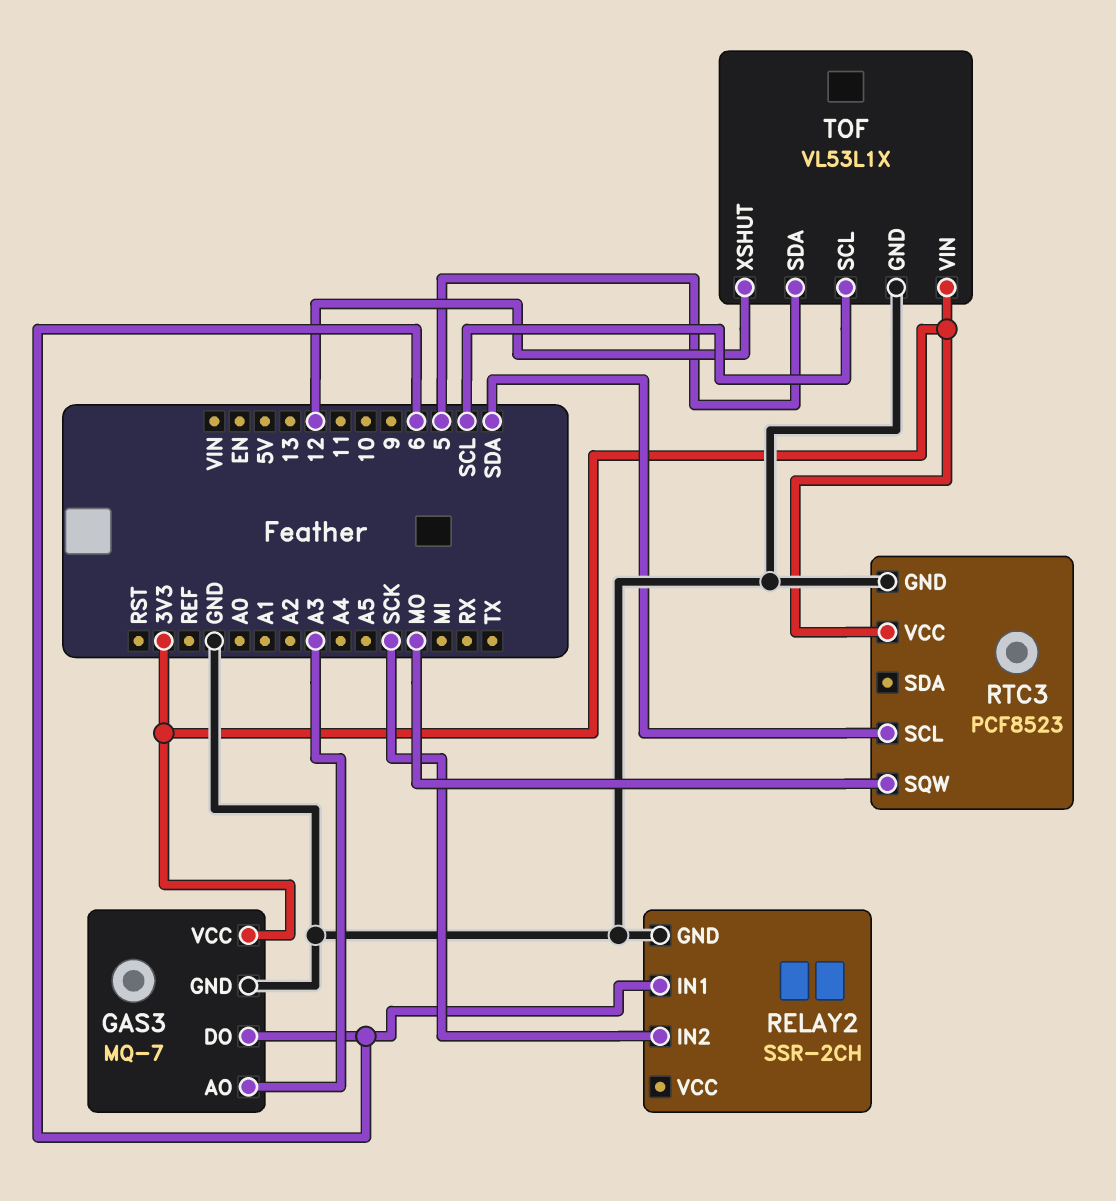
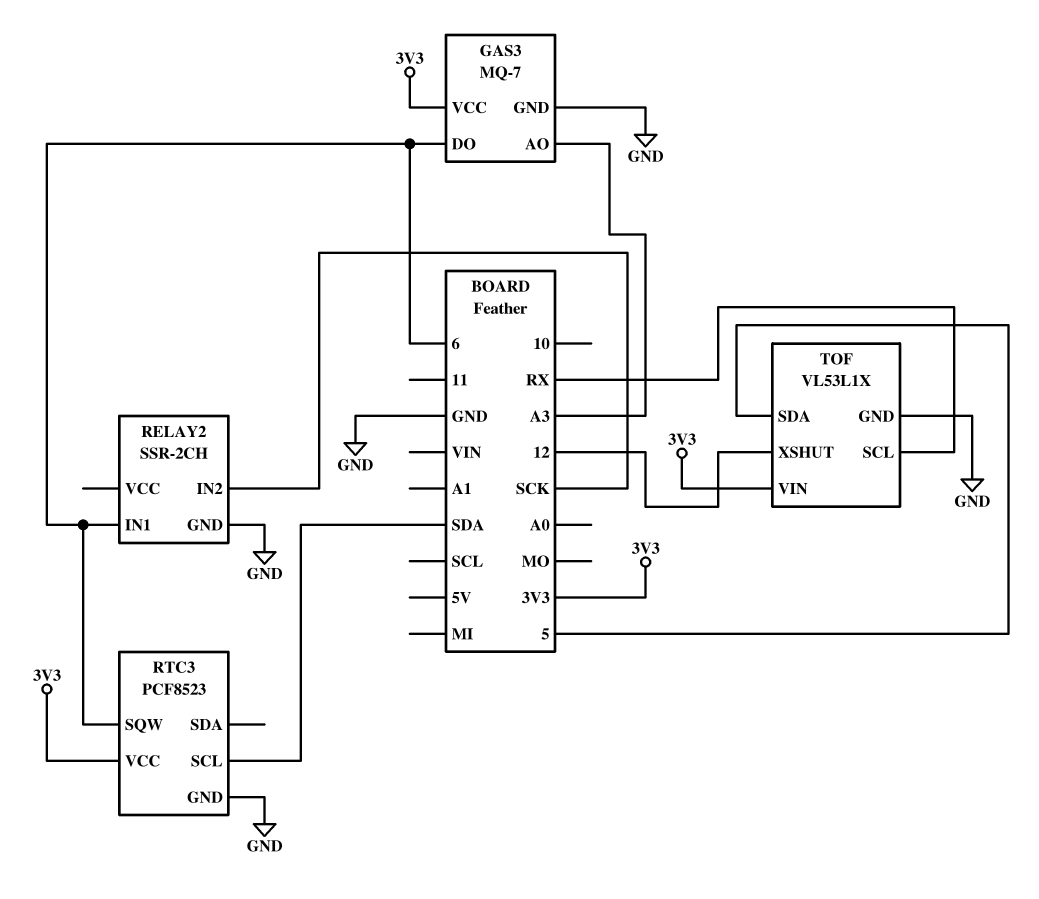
RTC3 pin SQW: MO -> 6
TOF pin SCL: SCL -> RX

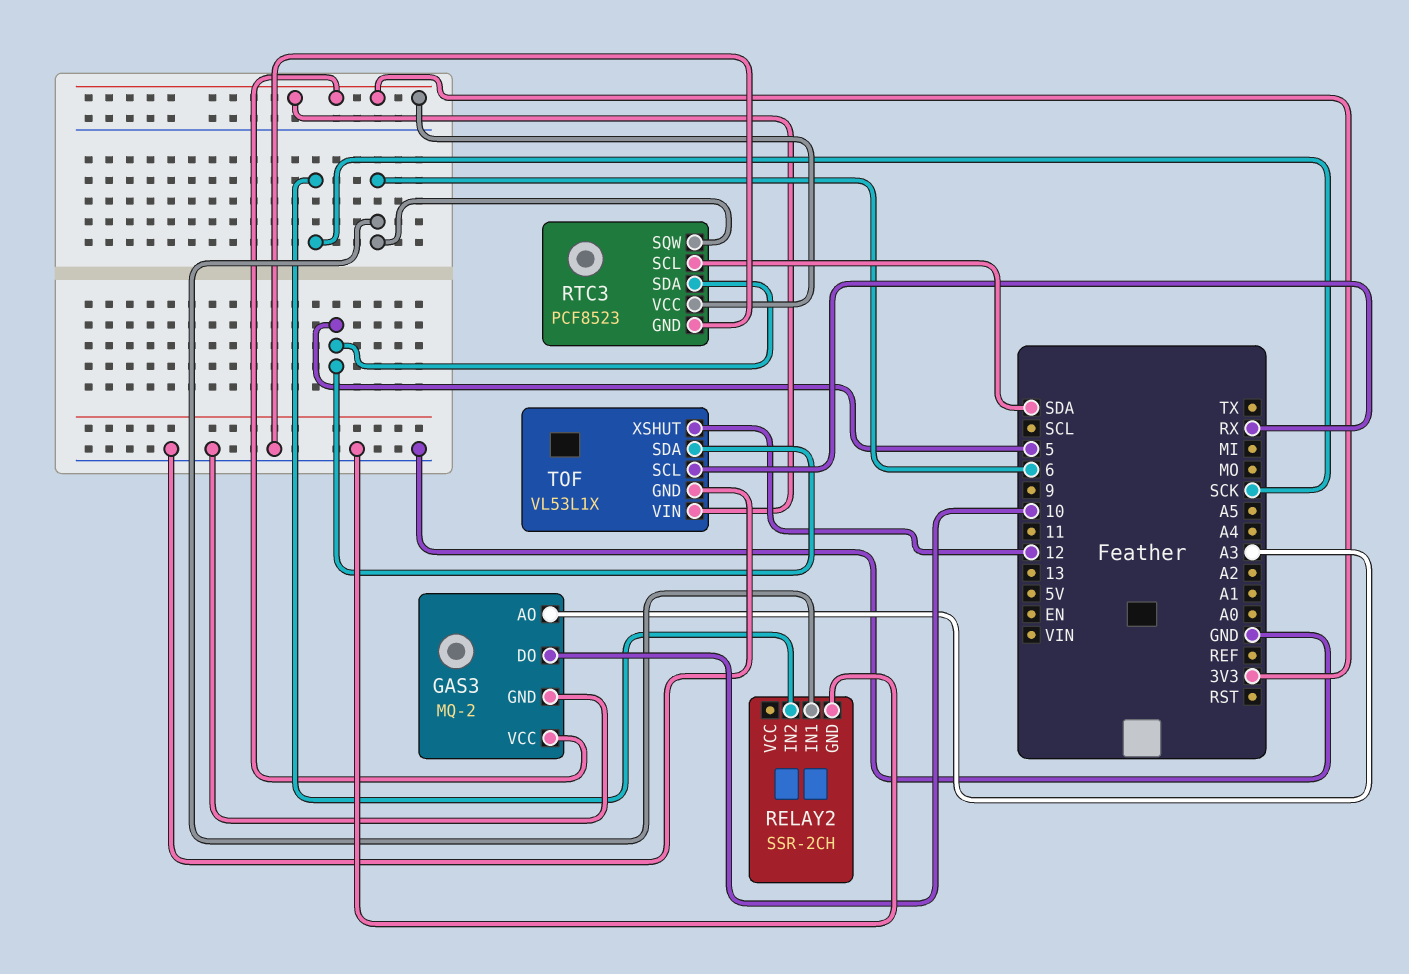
GAS3: MQ-7 -> MQ-2
GAS3 pin DO: 6 -> 10
RTC3 pin SDA: none -> 5

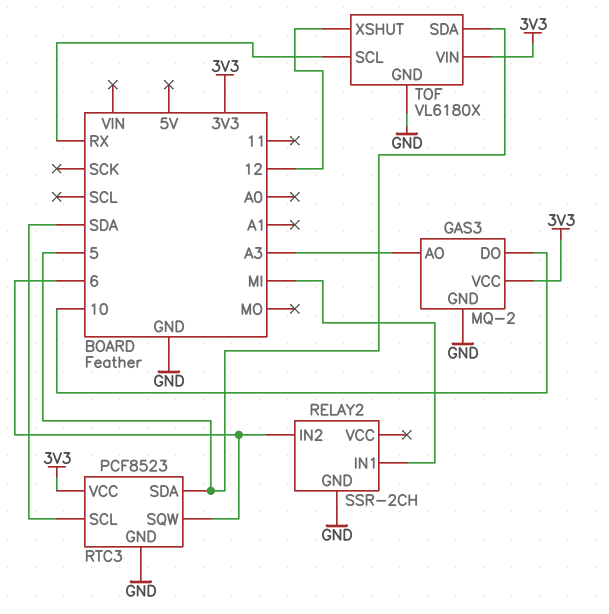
RELAY2 pin IN1: 6 -> MI
RELAY2 pin IN2: SCK -> 6
TOF: VL53L1X -> VL6180X

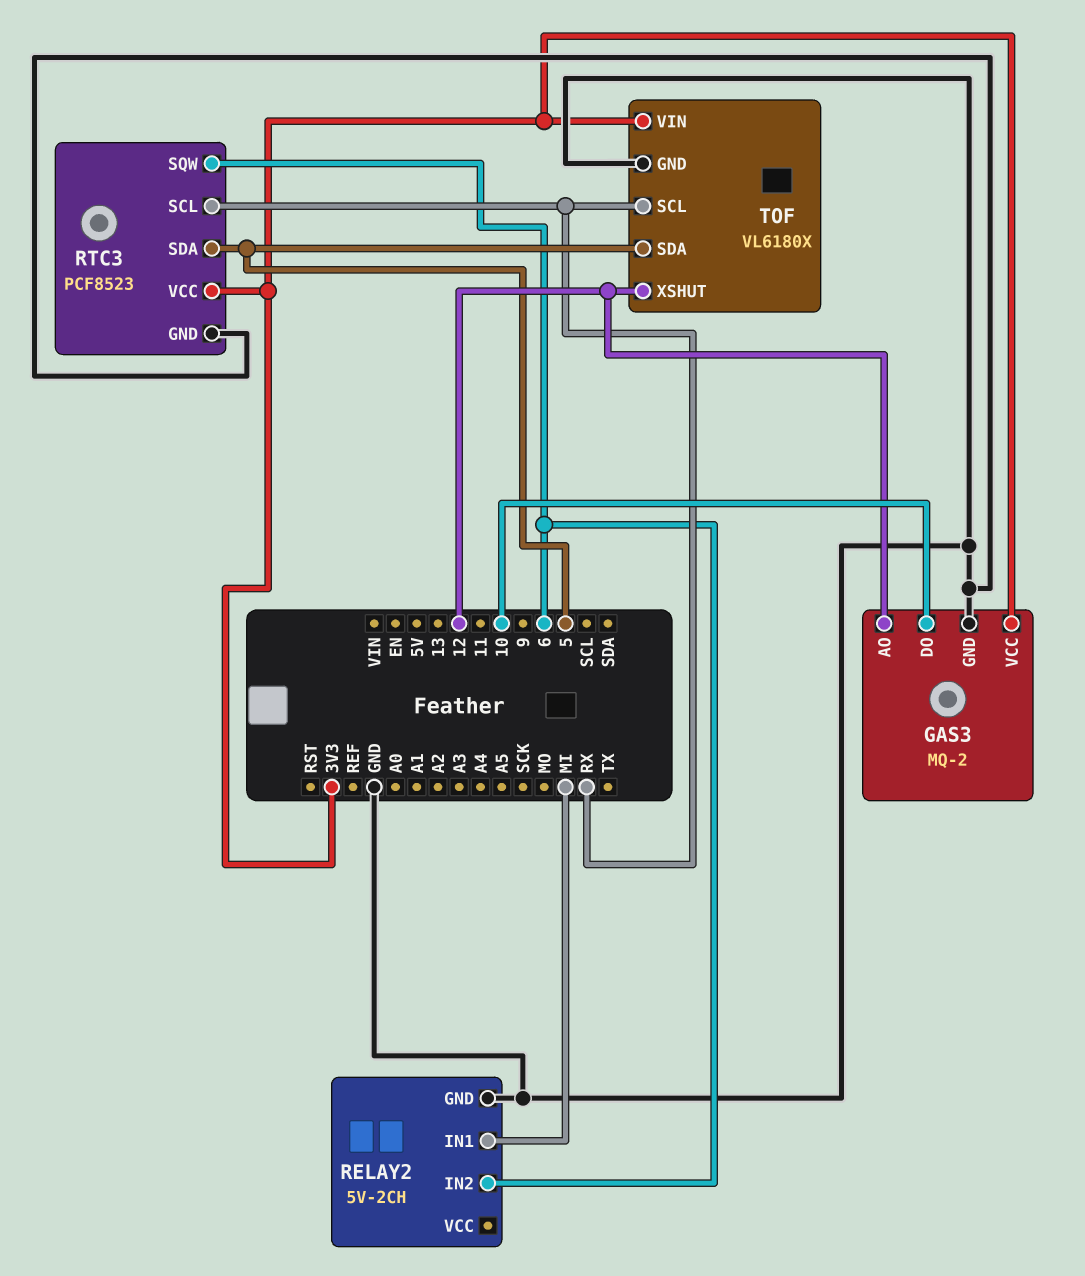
GAS3 pin AO: A3 -> 12
RELAY2: SSR-2CH -> 5V-2CH
RTC3 pin SCL: SDA -> RX

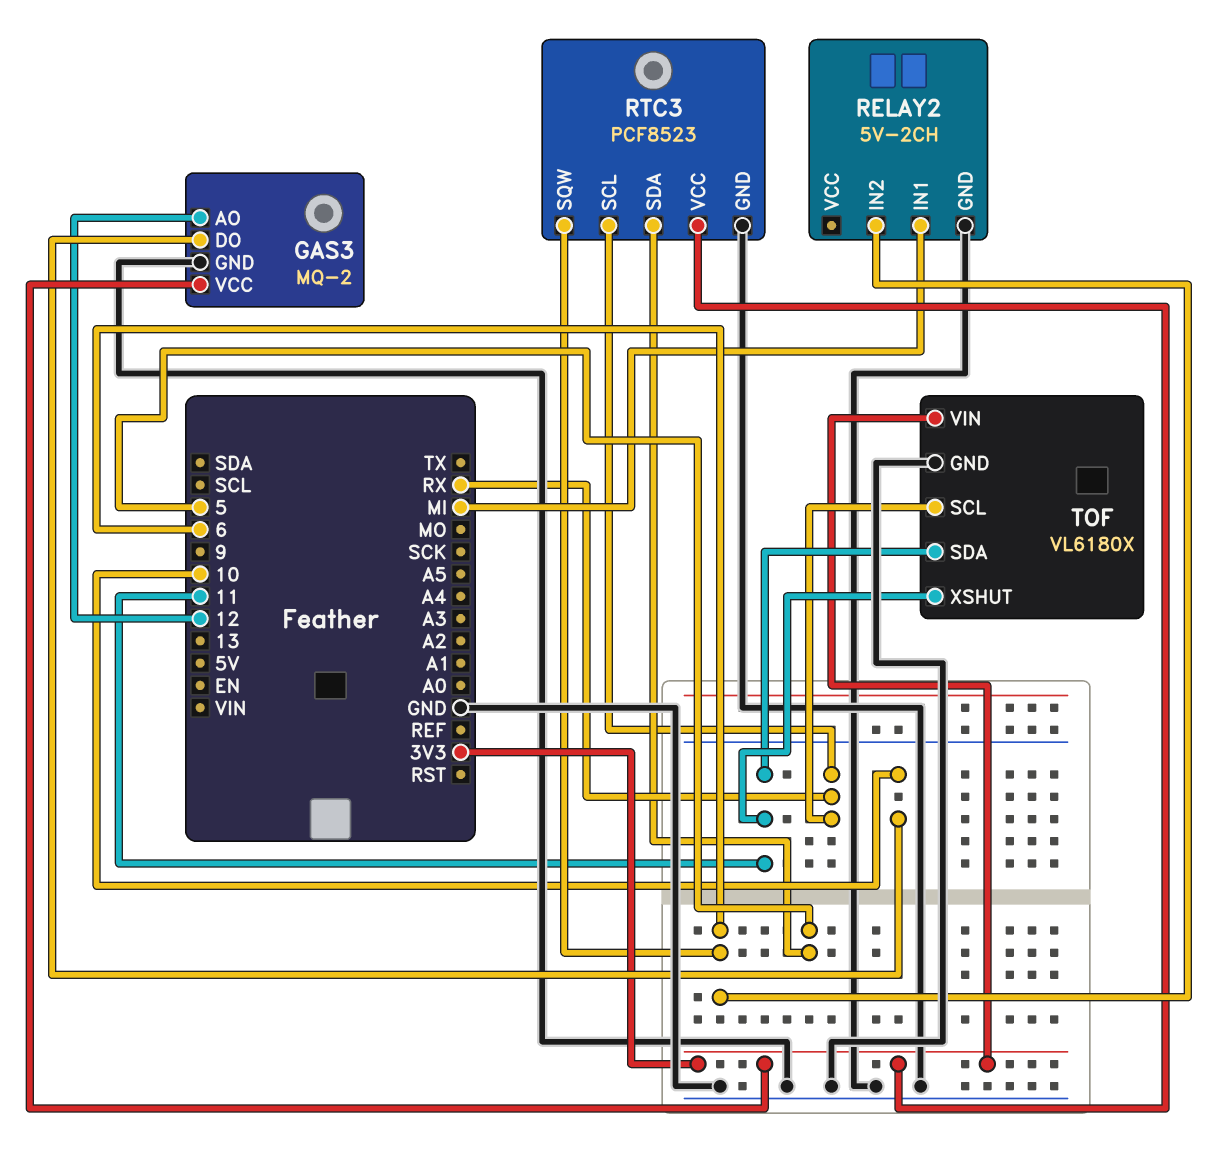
TOF pin SDA: 5 -> 11
TOF pin XSHUT: 12 -> 11

